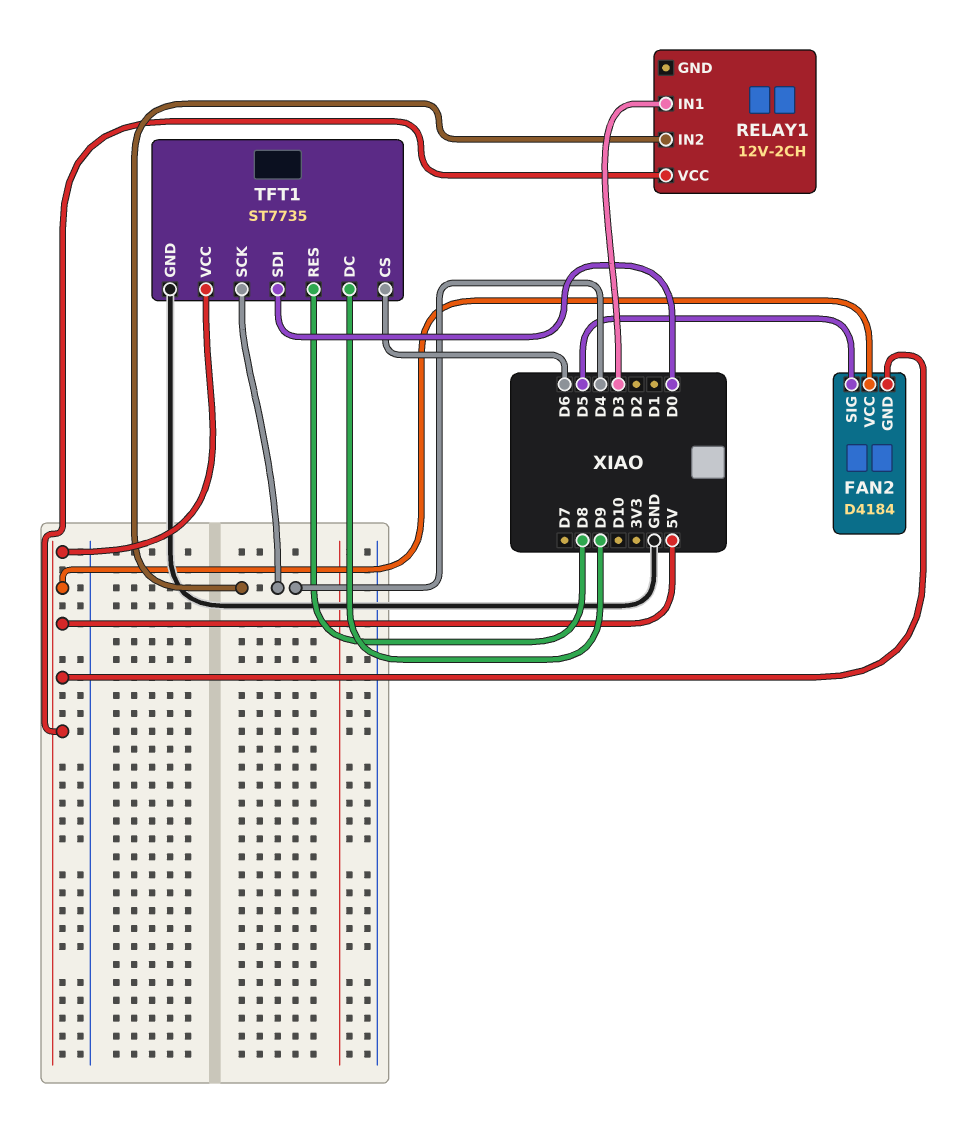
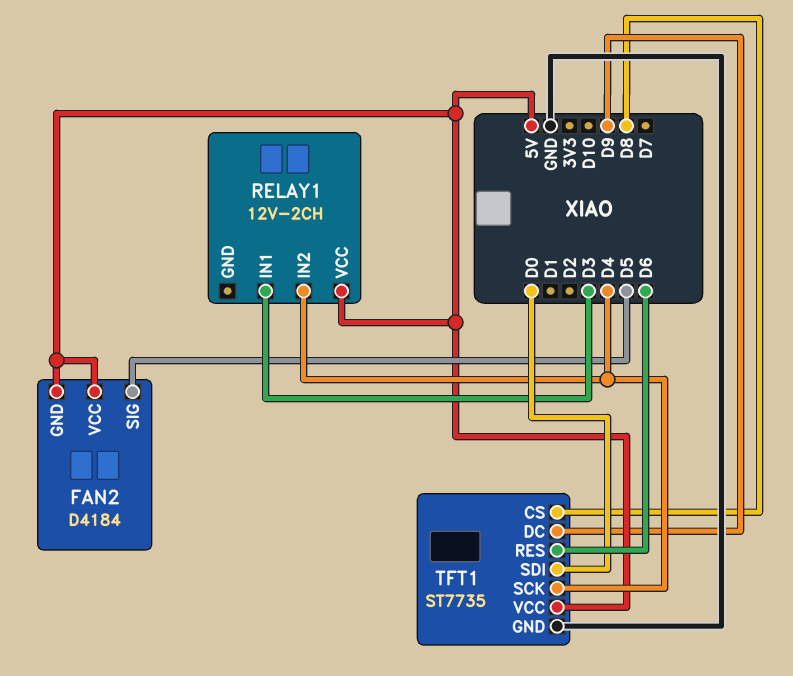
TFT1 pin CS: D6 -> D8
TFT1 pin RES: D8 -> D6

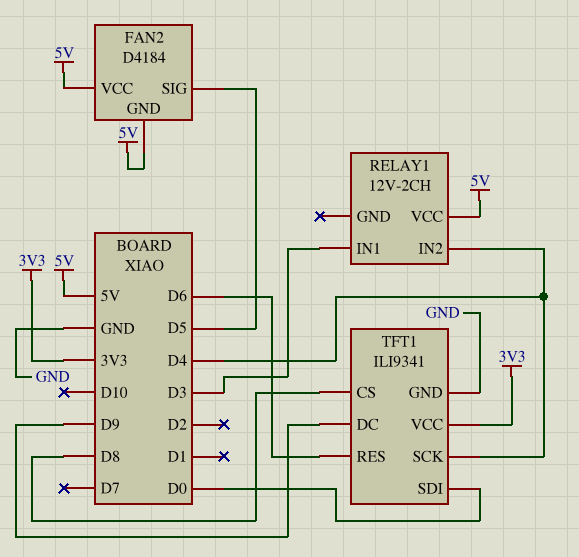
TFT1: ST7735 -> ILI9341
TFT1 pin VCC: 5V -> 3V3

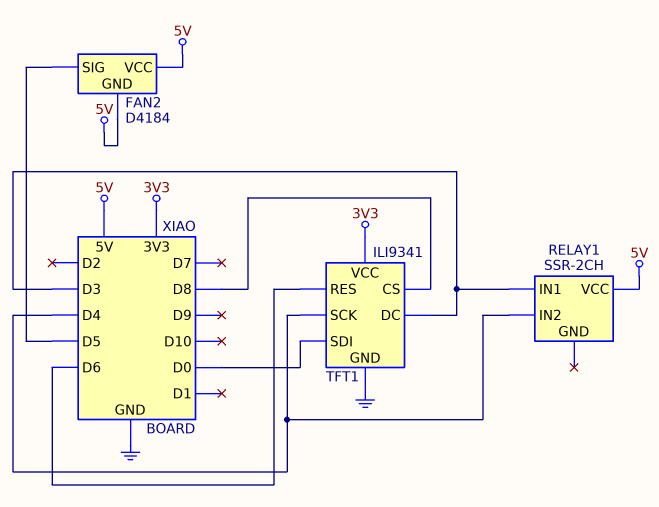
RELAY1: 12V-2CH -> SSR-2CH
TFT1 pin DC: D9 -> D3

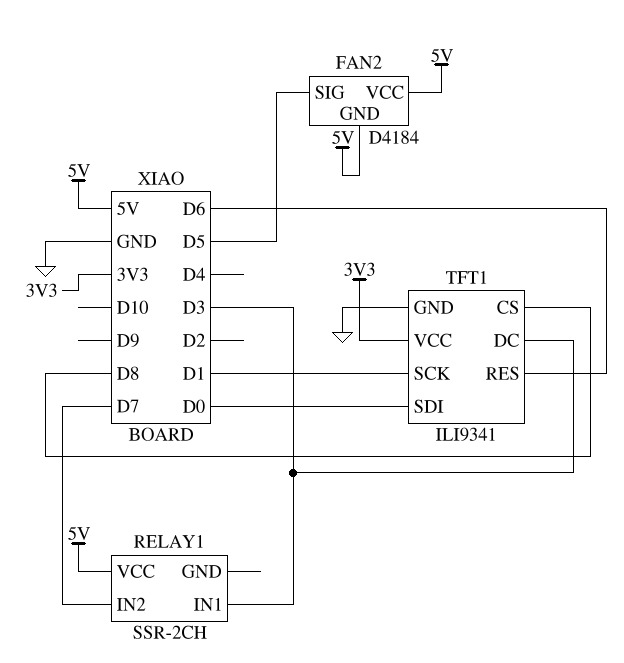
RELAY1 pin IN2: D4 -> D7
TFT1 pin SCK: D4 -> D1

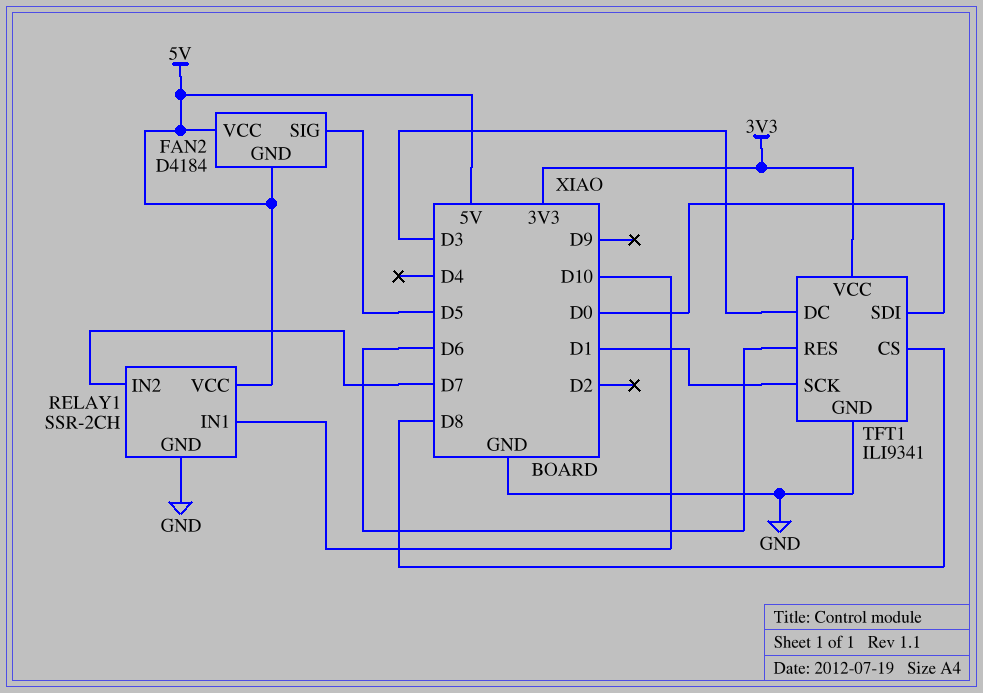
RELAY1 pin GND: none -> GND
RELAY1 pin IN1: D3 -> D10

